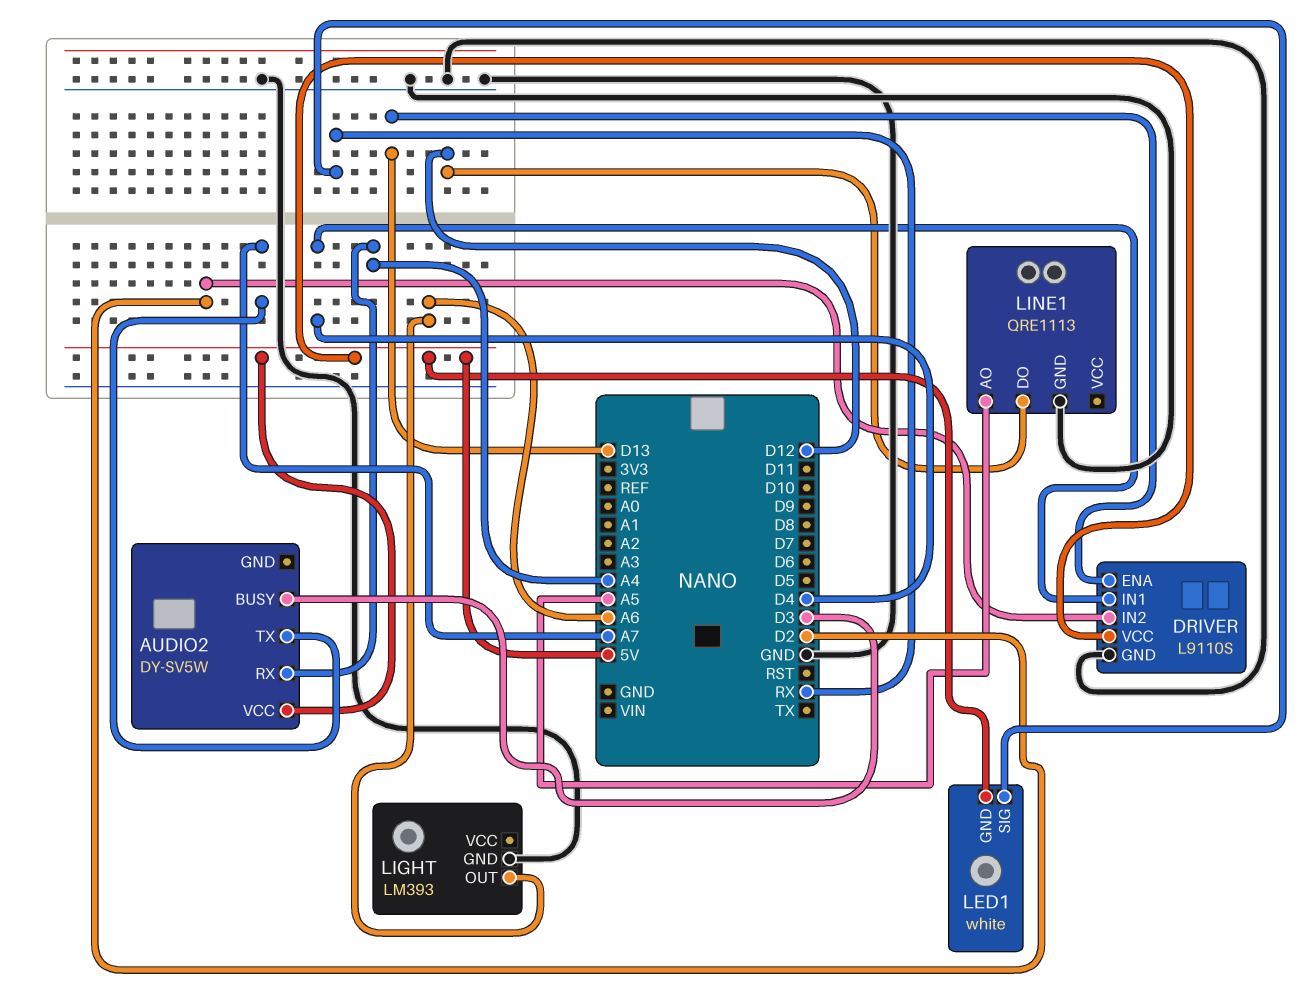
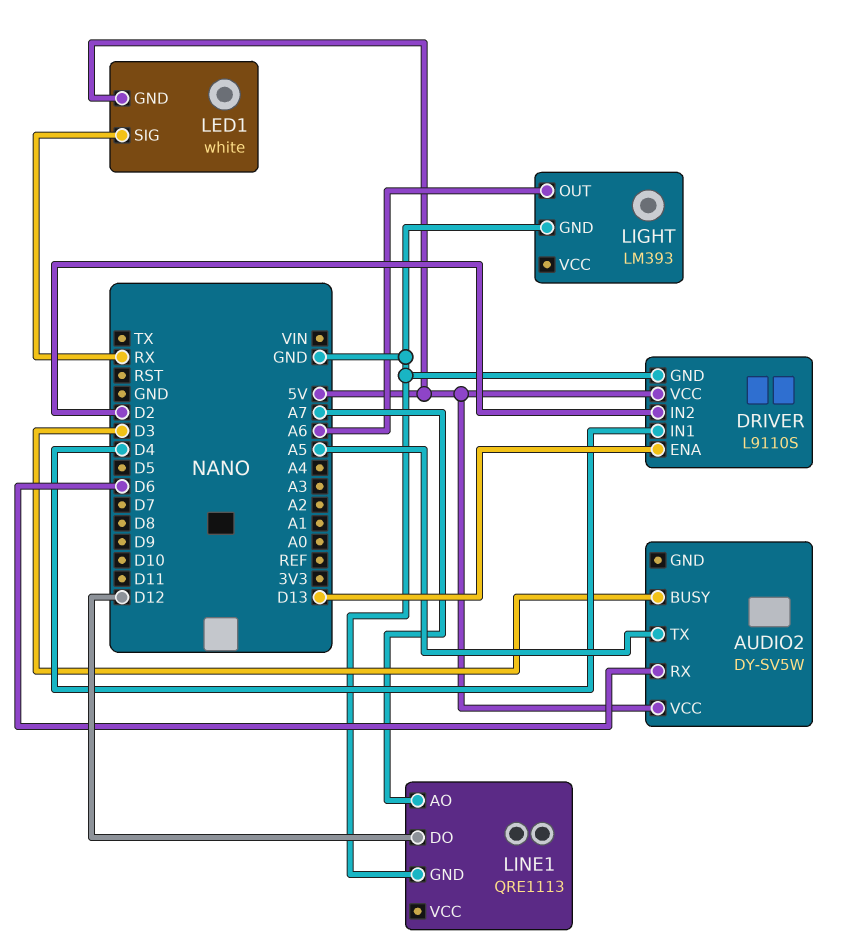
AUDIO2 pin RX: A4 -> D6
AUDIO2 pin TX: A7 -> A5
LINE1 pin AO: A5 -> A7

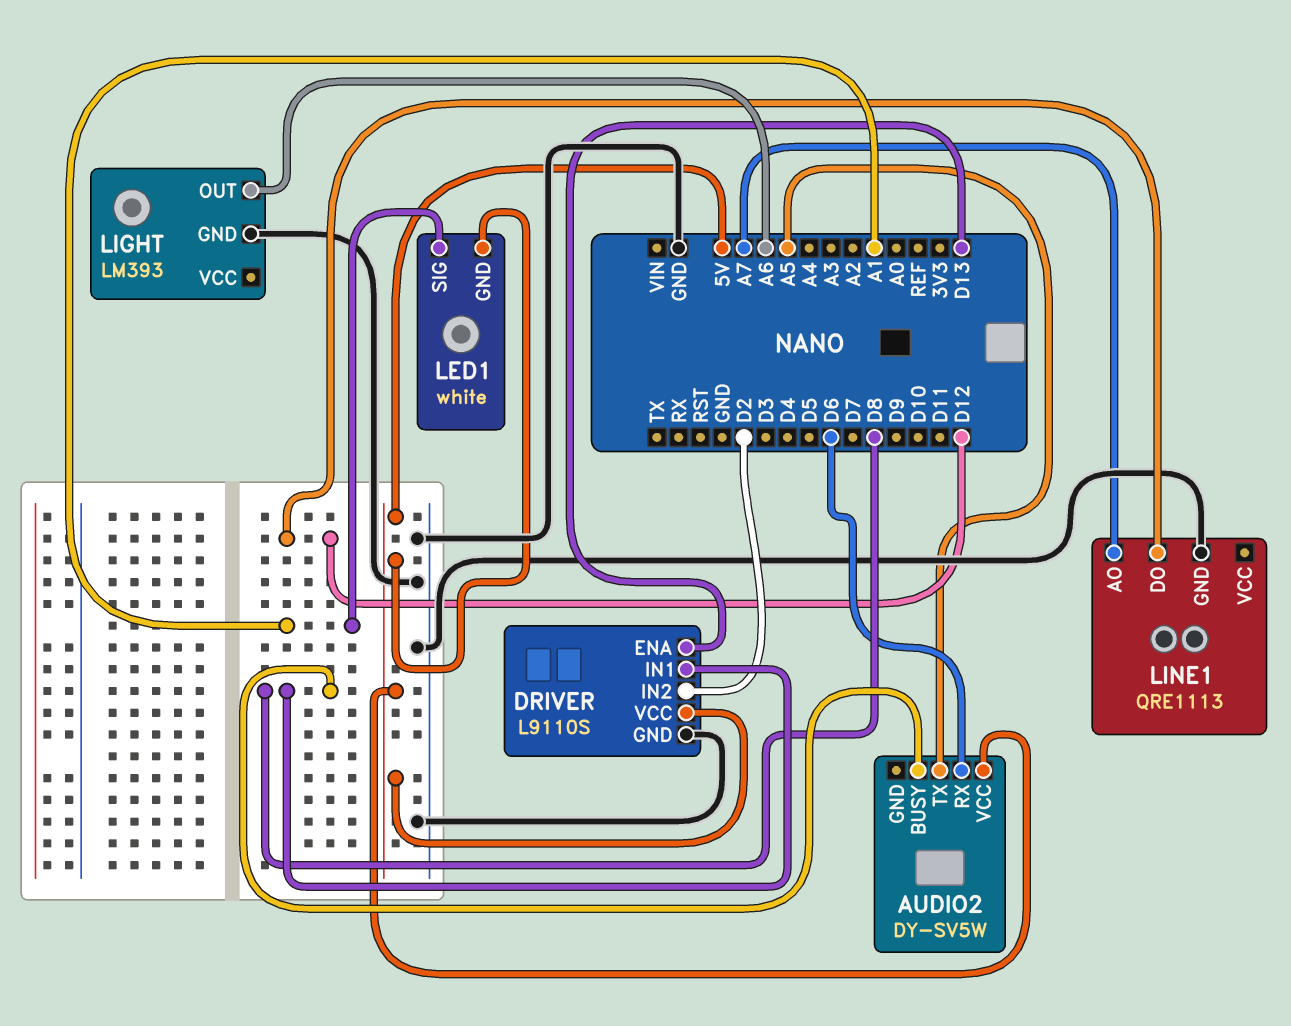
AUDIO2 pin BUSY: D3 -> D8
DRIVER pin IN1: D4 -> D8
LED1 pin SIG: RX -> A1

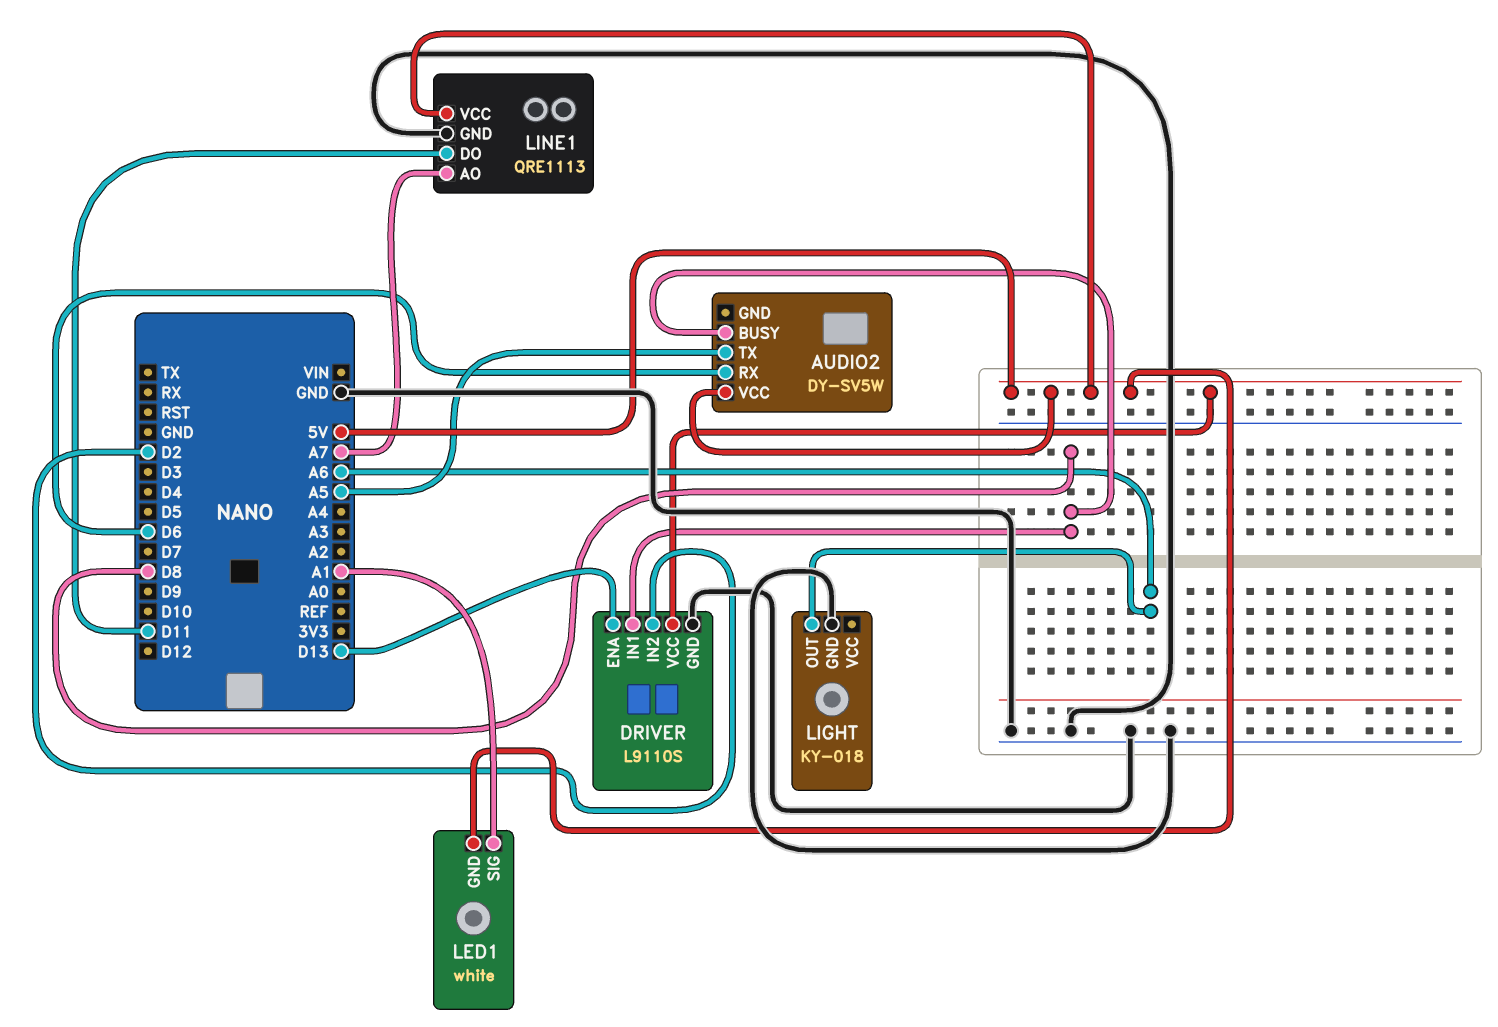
LIGHT: LM393 -> KY-018
LINE1 pin DO: D12 -> D11
LINE1 pin VCC: none -> 5V

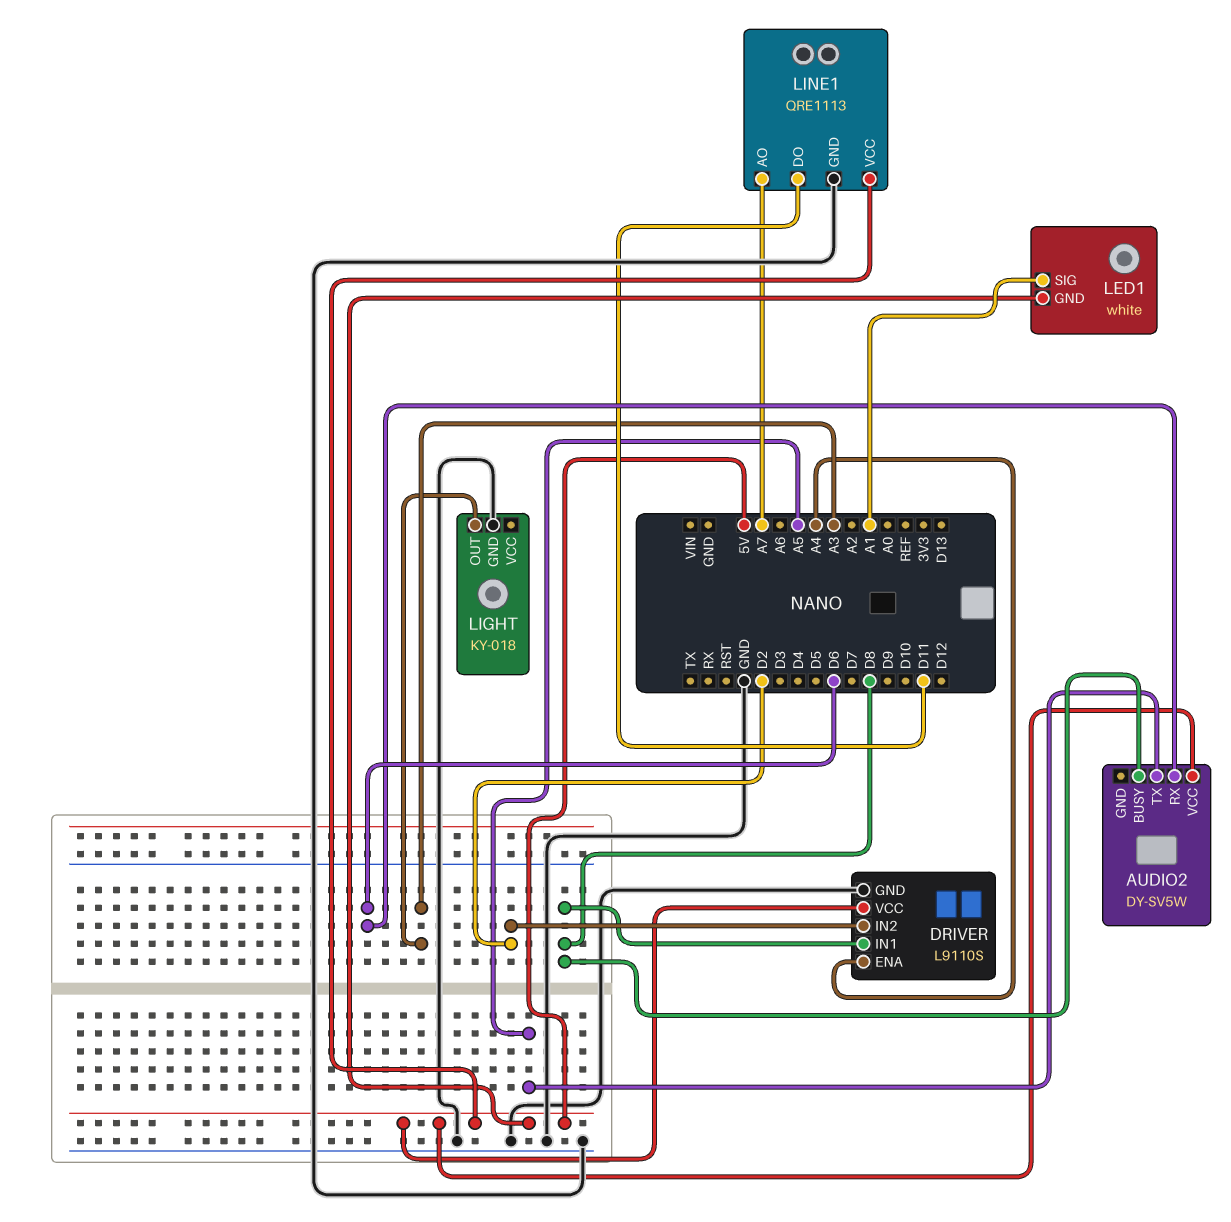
DRIVER pin ENA: D13 -> A4
LIGHT pin OUT: A6 -> A3

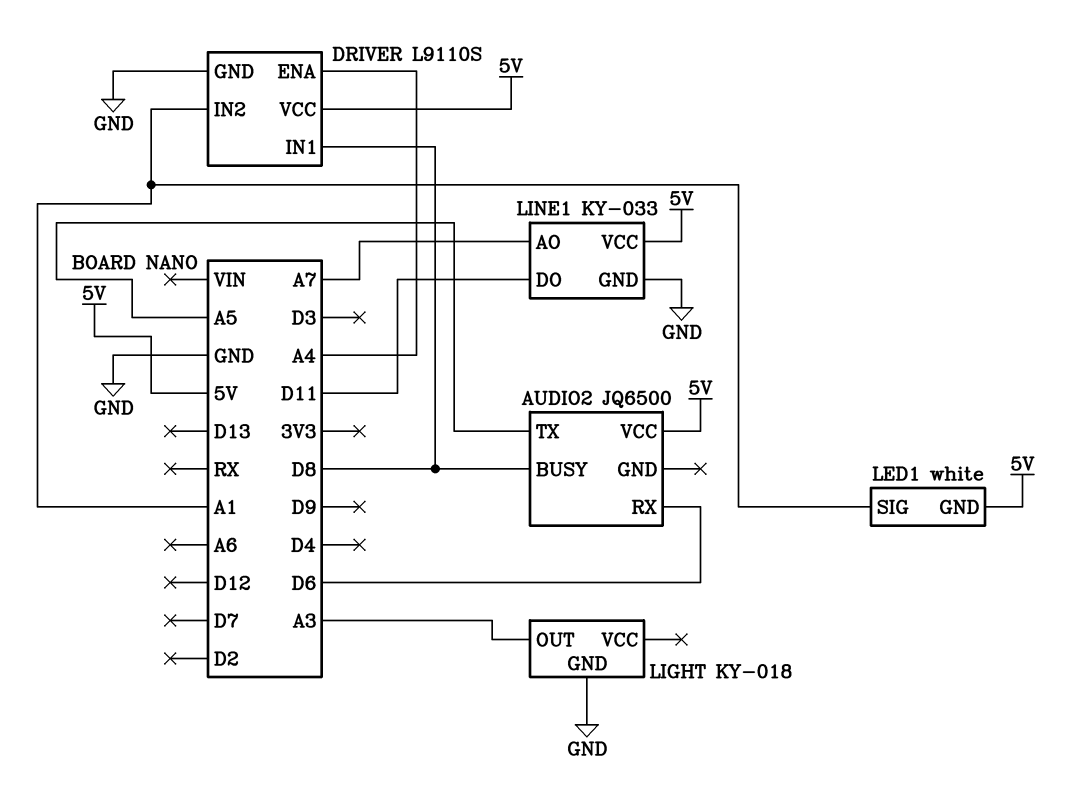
AUDIO2: DY-SV5W -> JQ6500
DRIVER pin IN2: D2 -> A1
LINE1: QRE1113 -> KY-033

